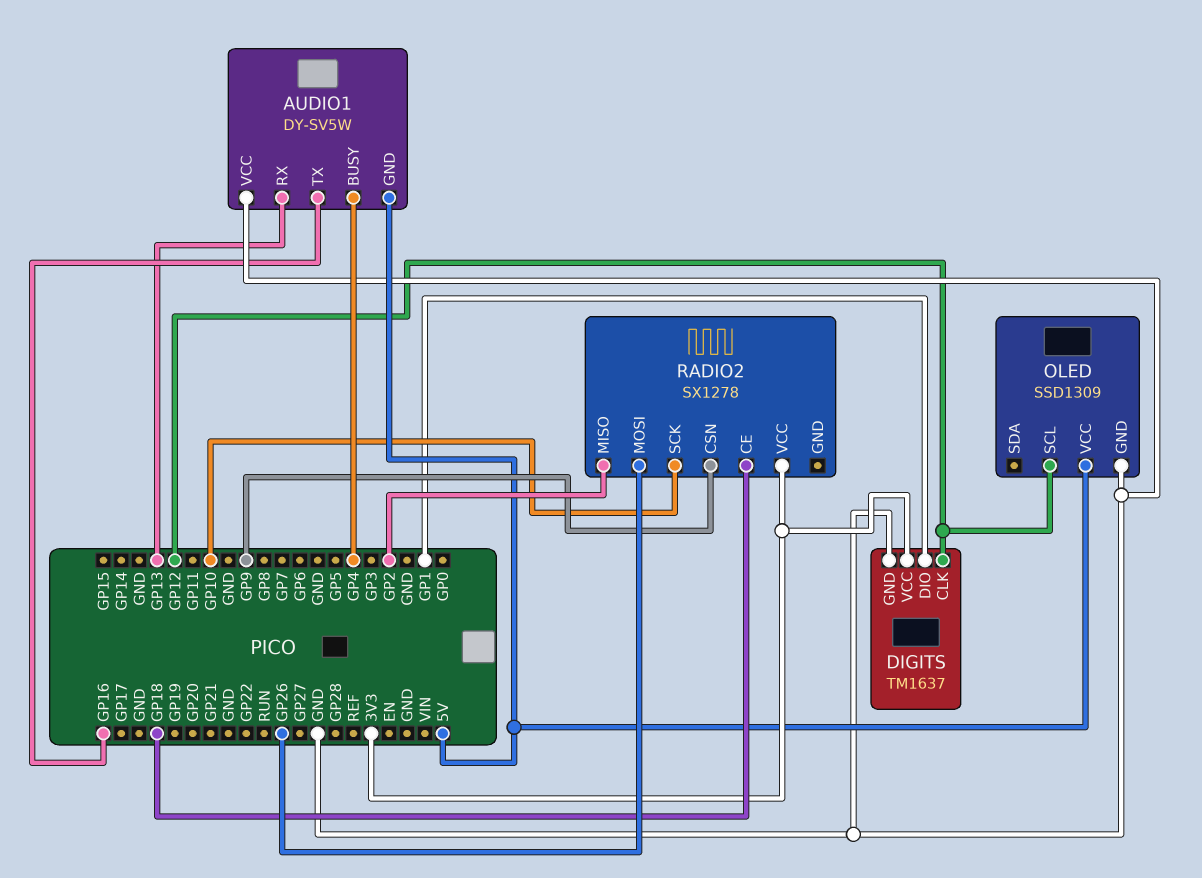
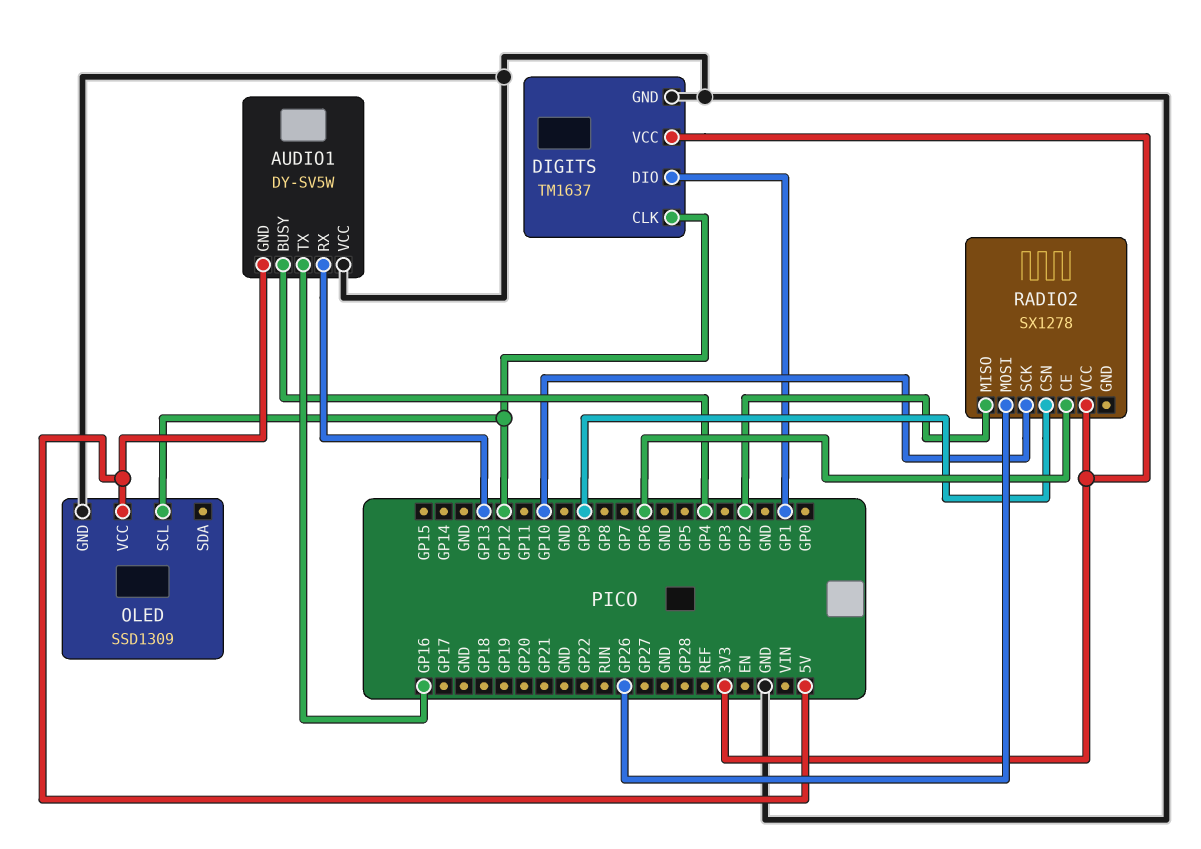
RADIO2 pin CE: GP18 -> GP6

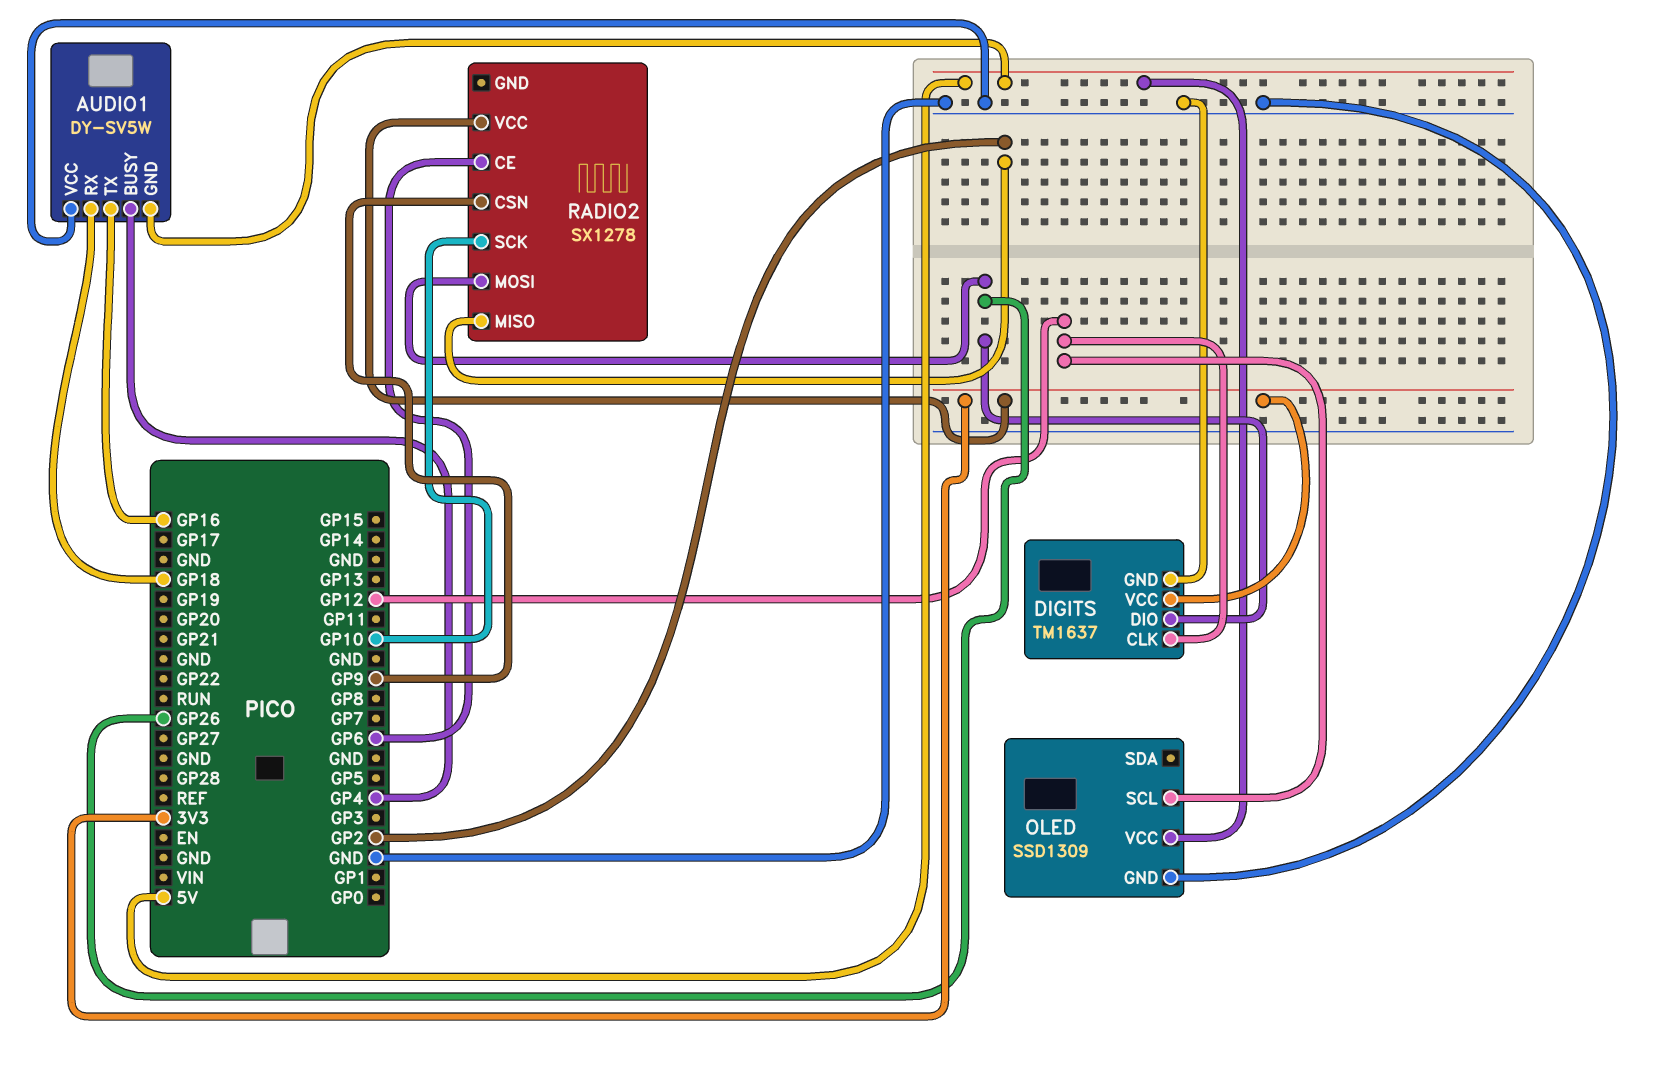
AUDIO1 pin RX: GP13 -> GP18
DIGITS pin DIO: GP1 -> GP26

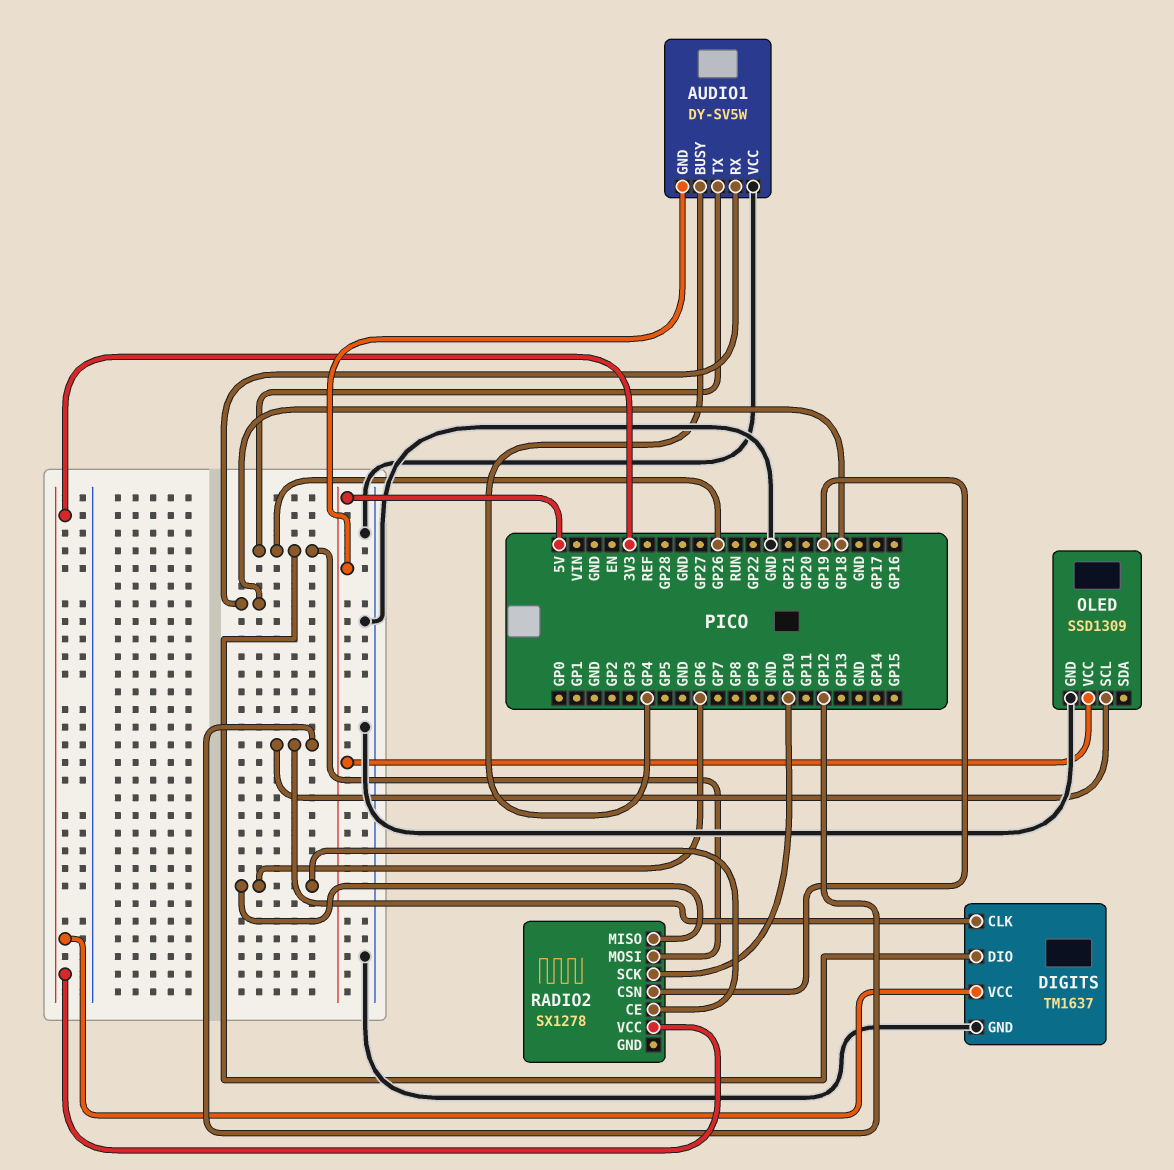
AUDIO1 pin TX: GP16 -> GP26
RADIO2 pin CSN: GP9 -> GP19
RADIO2 pin MISO: GP2 -> GP6

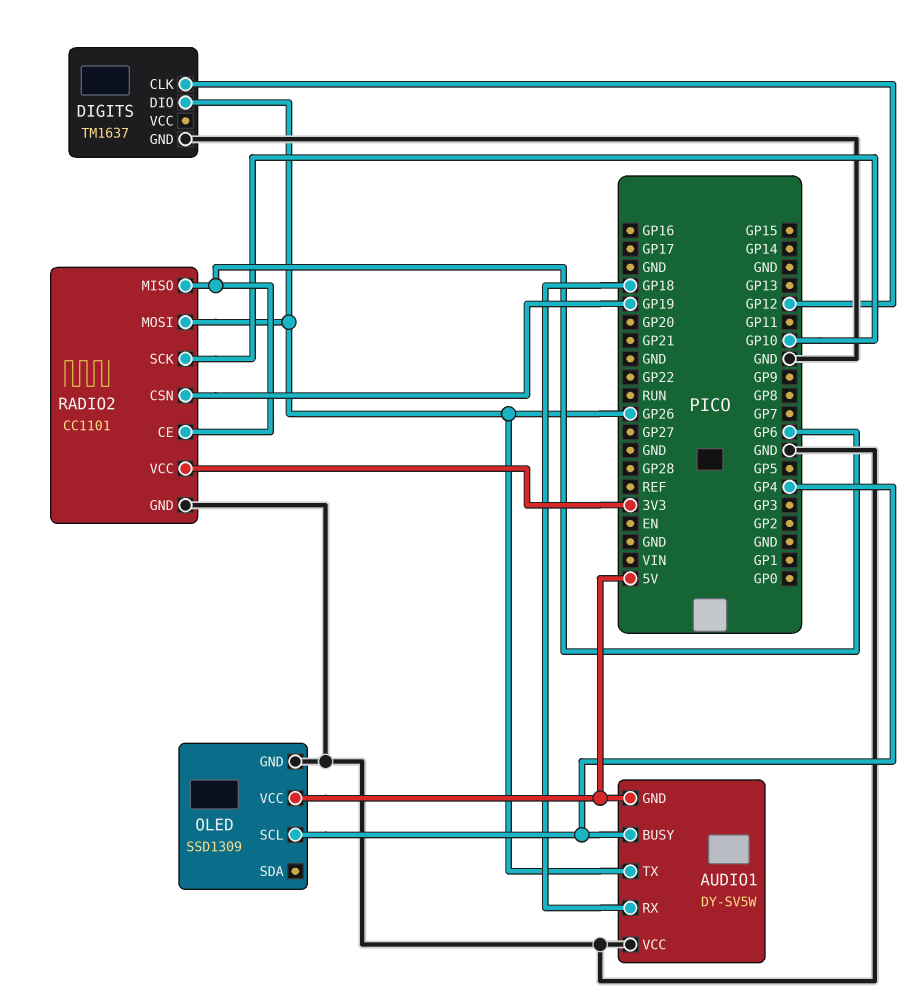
DIGITS pin VCC: 3V3 -> none
OLED pin SCL: GP12 -> GP4
RADIO2: SX1278 -> CC1101
RADIO2 pin GND: none -> GND

